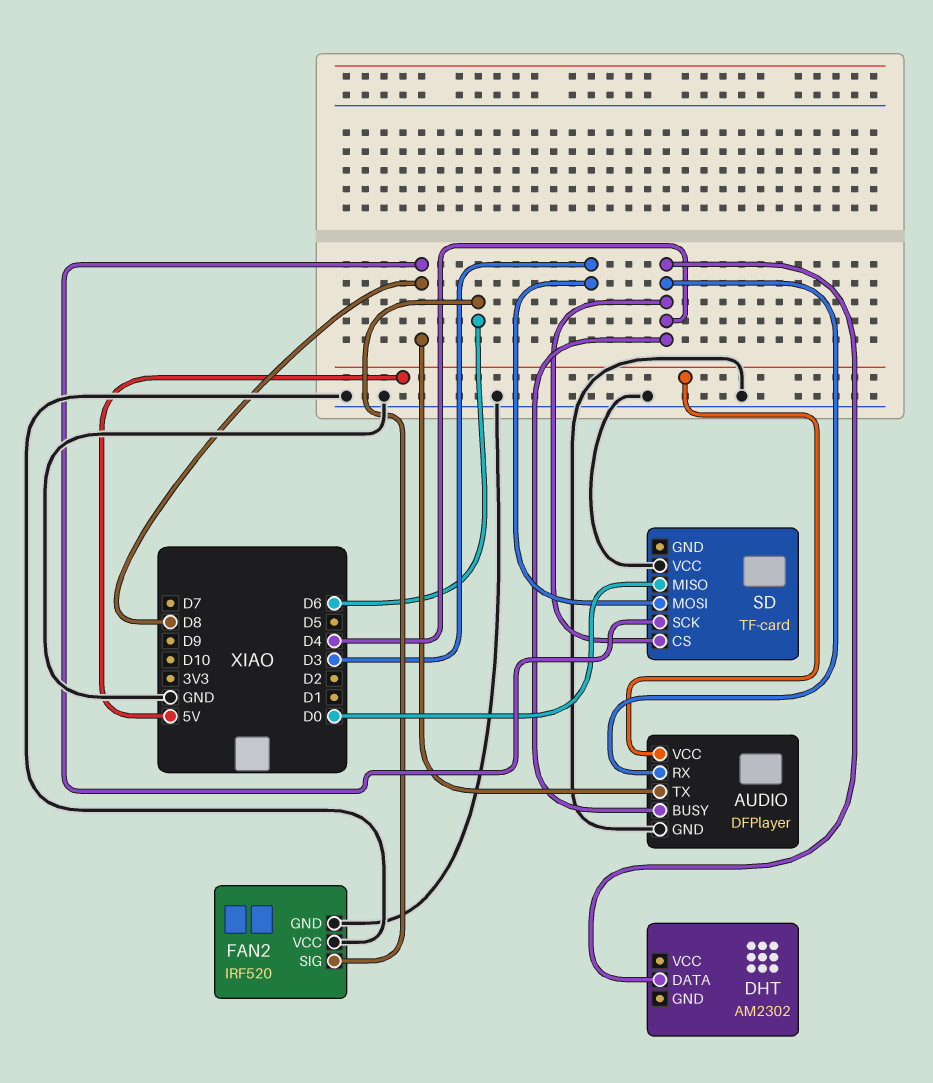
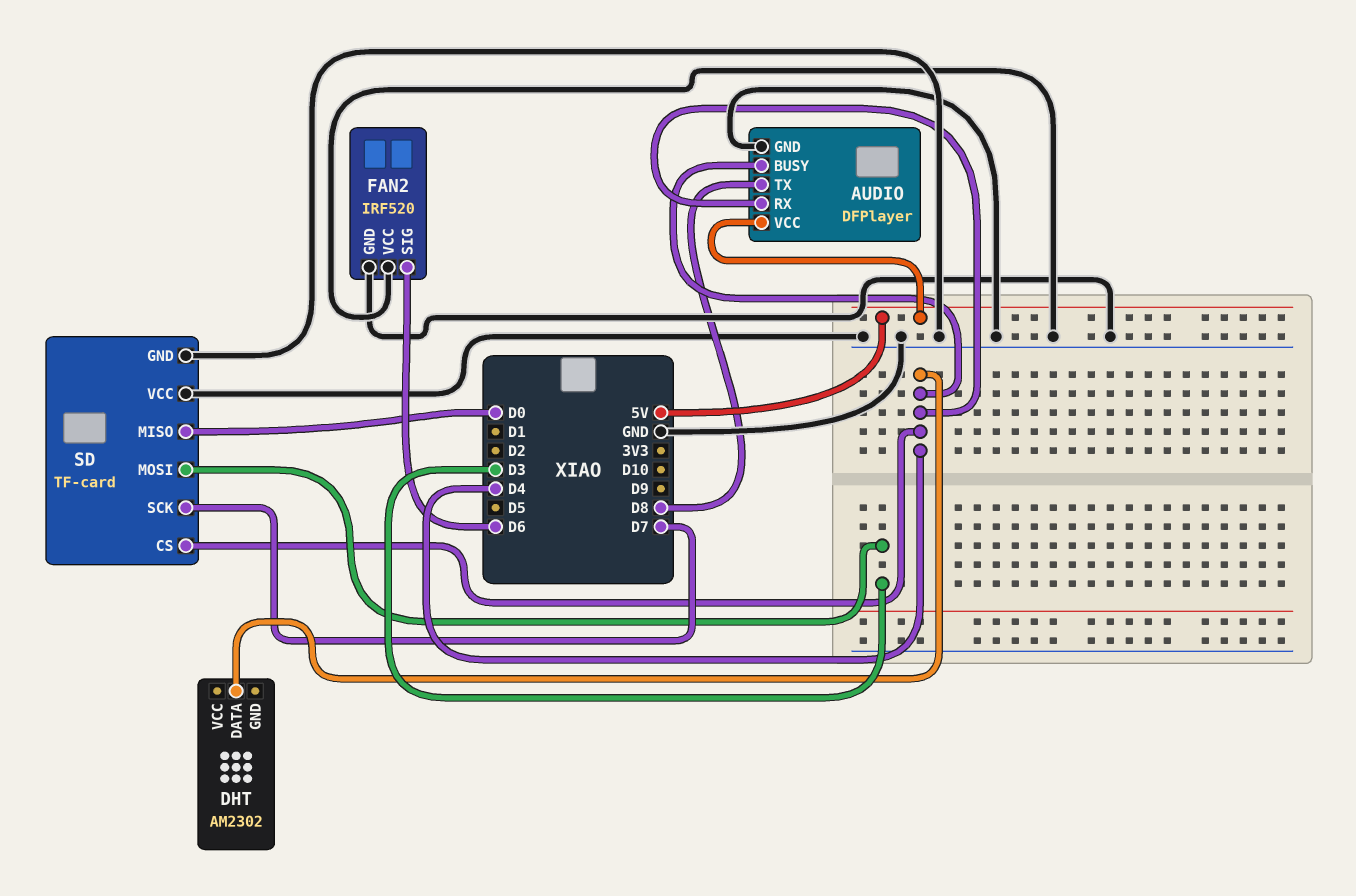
SD pin GND: none -> GND
SD pin SCK: D8 -> D7

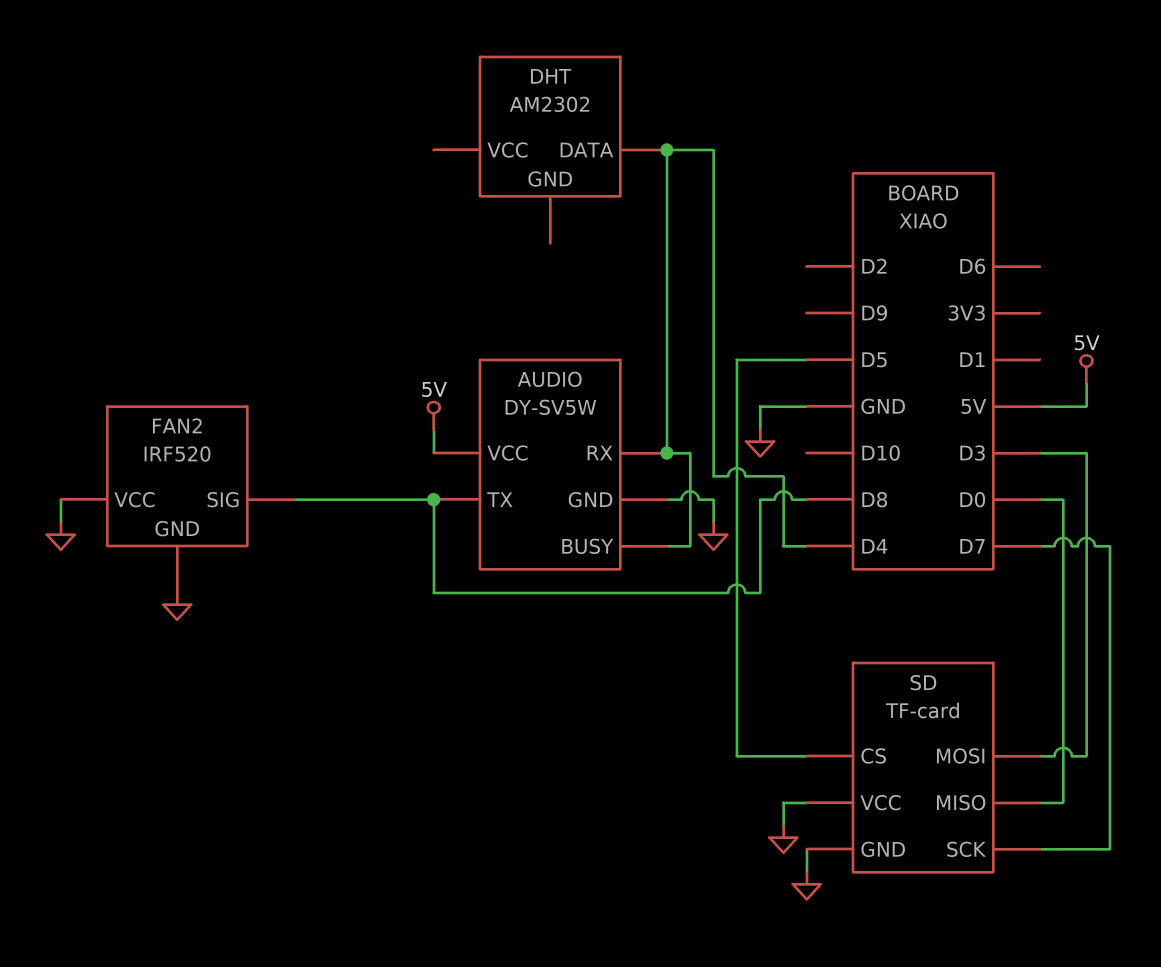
AUDIO: DFPlayer -> DY-SV5W
FAN2 pin SIG: D6 -> D8
SD pin CS: D4 -> D5

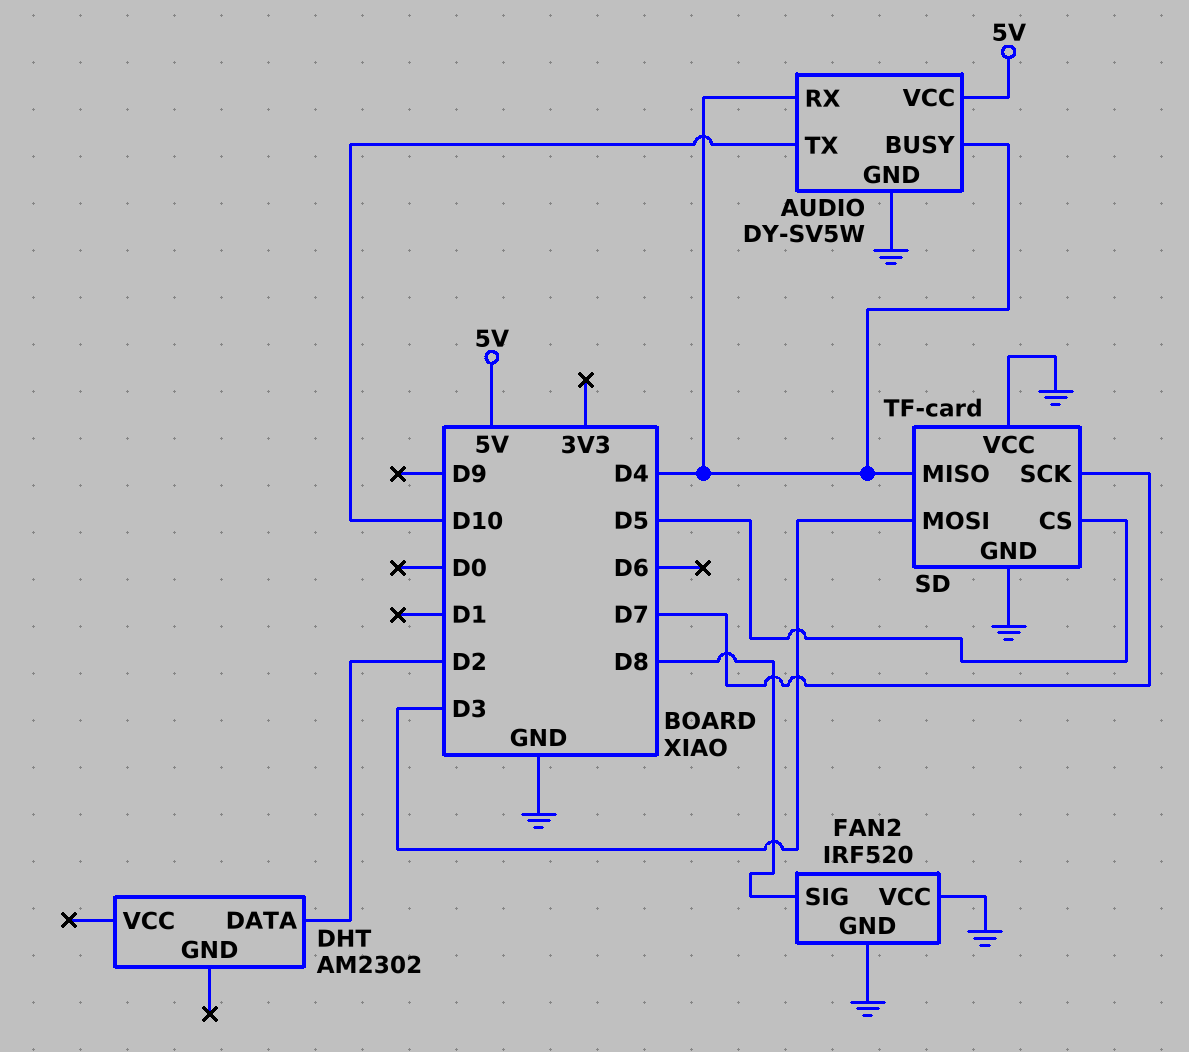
AUDIO pin TX: D8 -> D10
DHT pin DATA: D4 -> D2
SD pin MISO: D0 -> D4

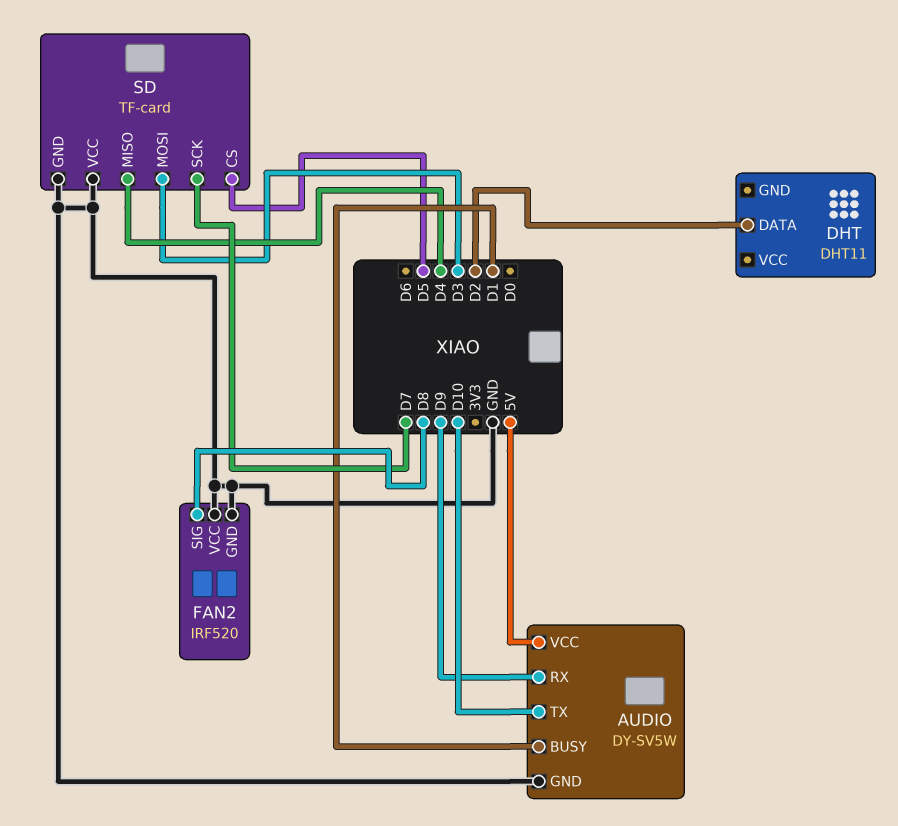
AUDIO pin BUSY: D4 -> D1
AUDIO pin RX: D4 -> D9
DHT: AM2302 -> DHT11

